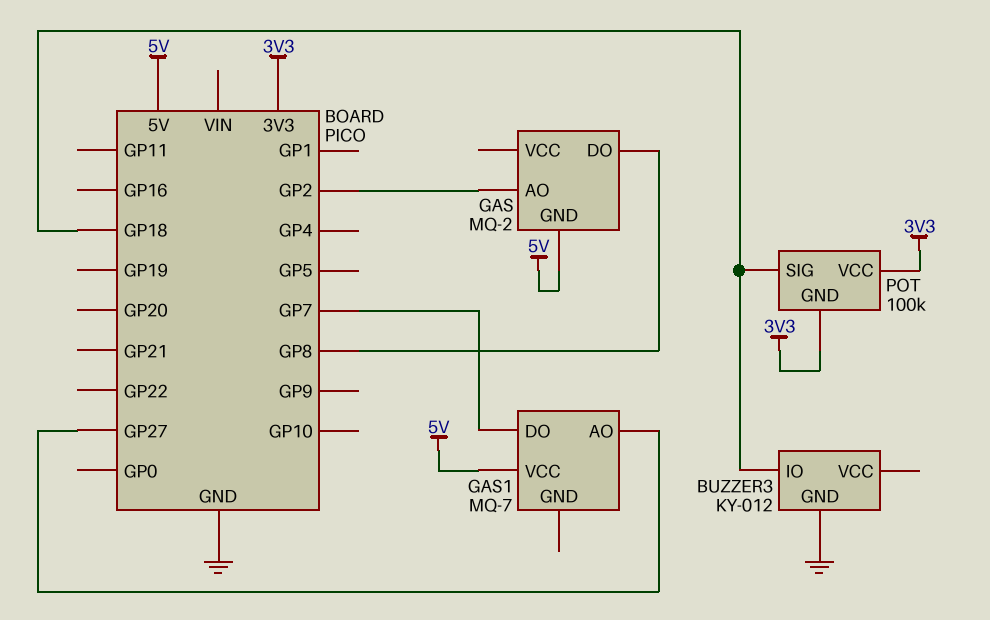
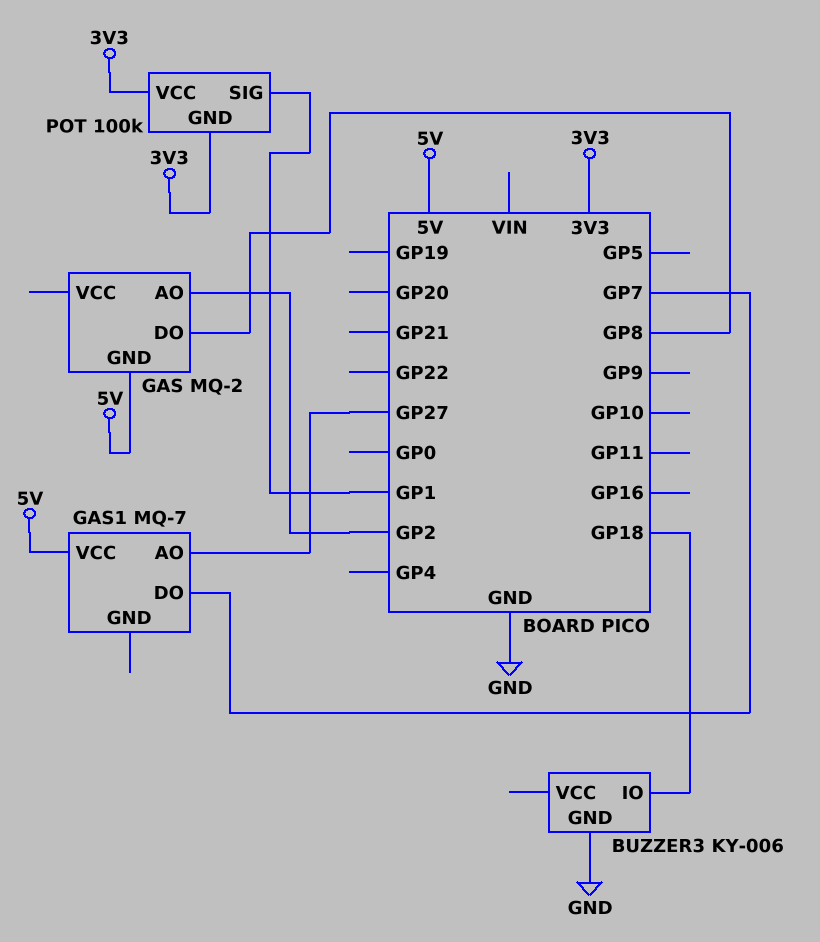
BUZZER3: KY-012 -> KY-006
POT pin SIG: GP18 -> GP1

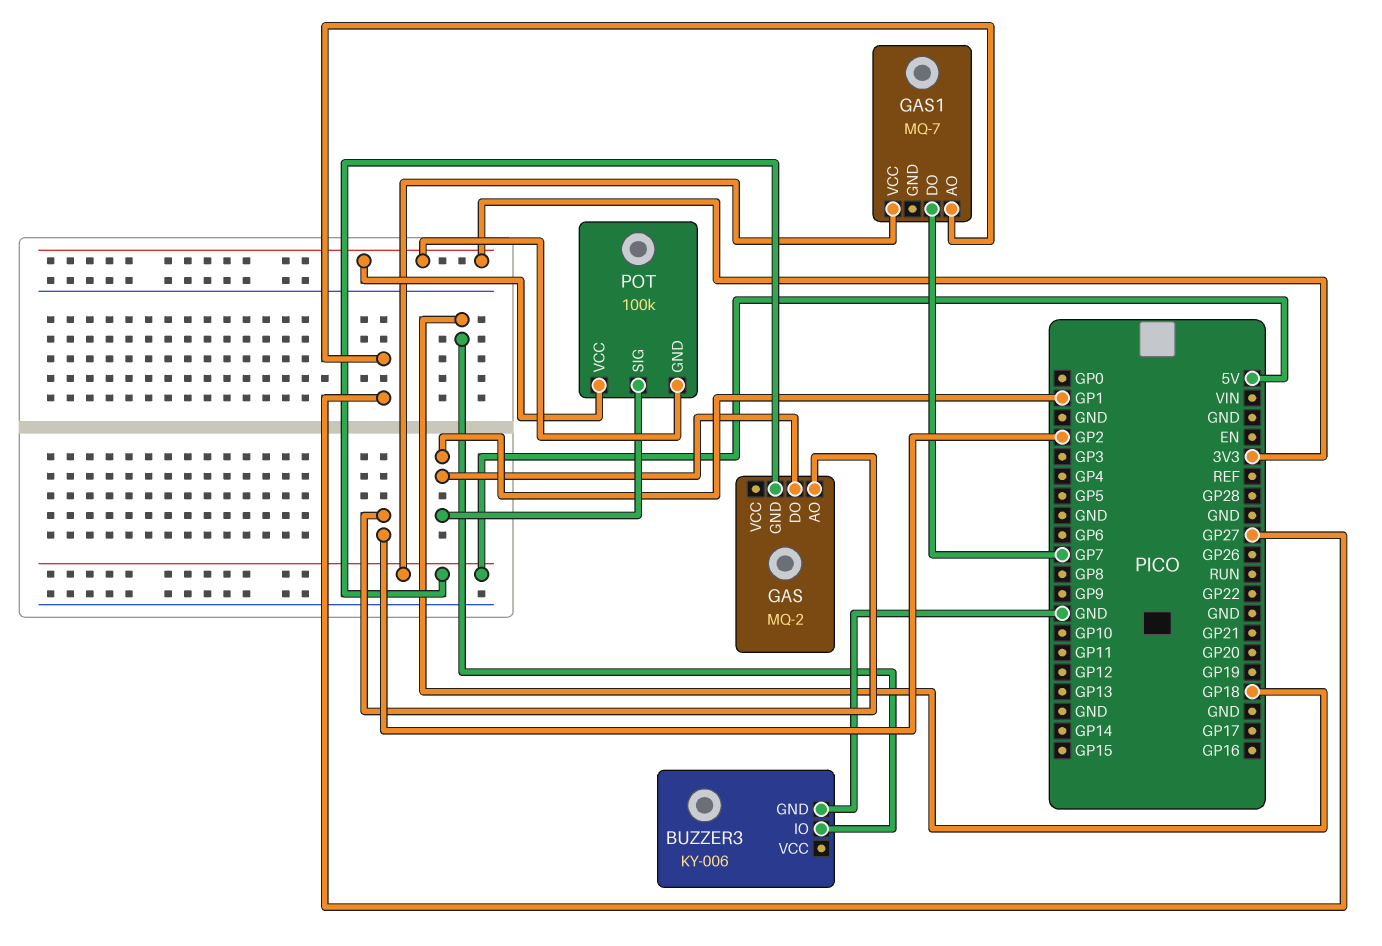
GAS pin DO: GP8 -> GP1

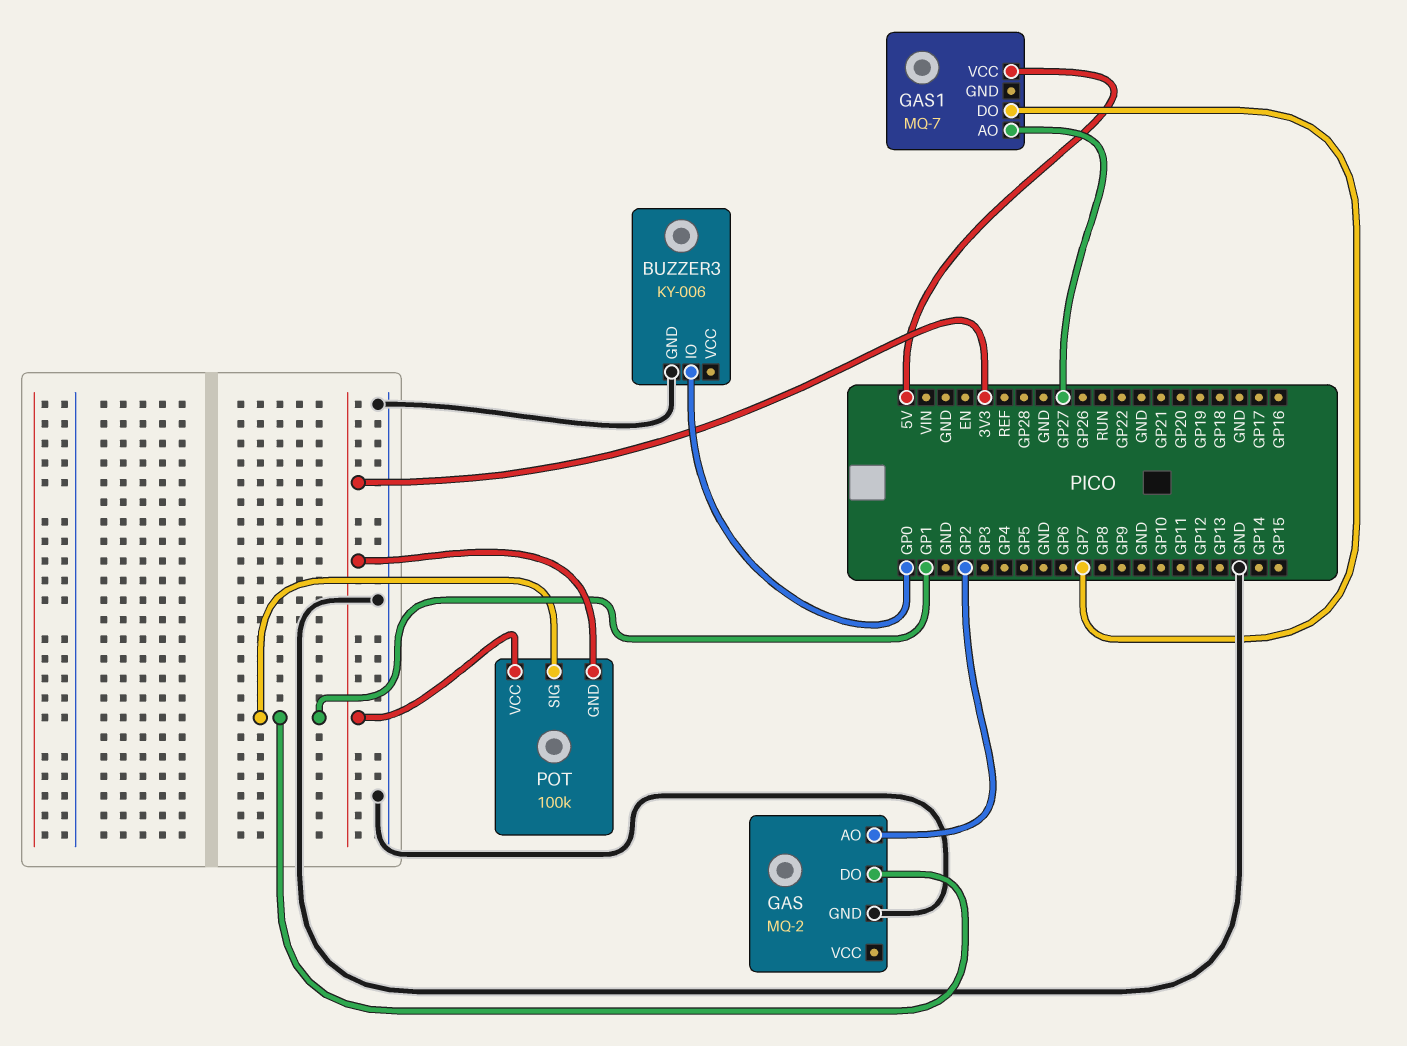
BUZZER3 pin IO: GP18 -> GP0
GAS pin GND: 5V -> GND

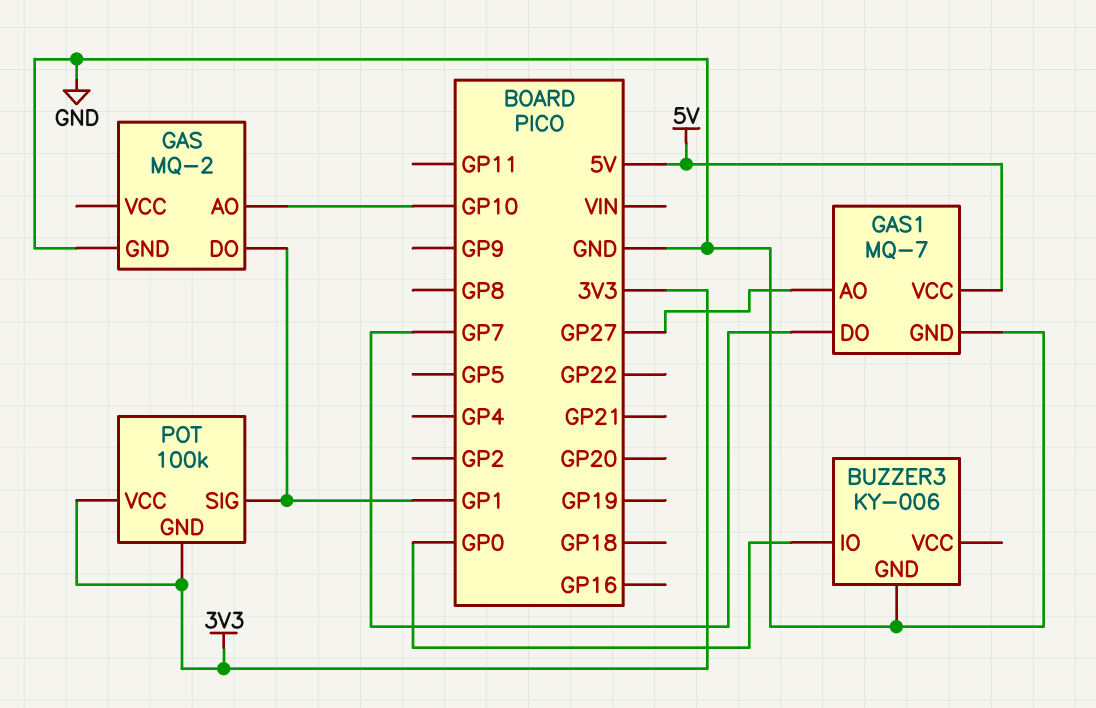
GAS pin AO: GP2 -> GP10
GAS1 pin GND: none -> GND

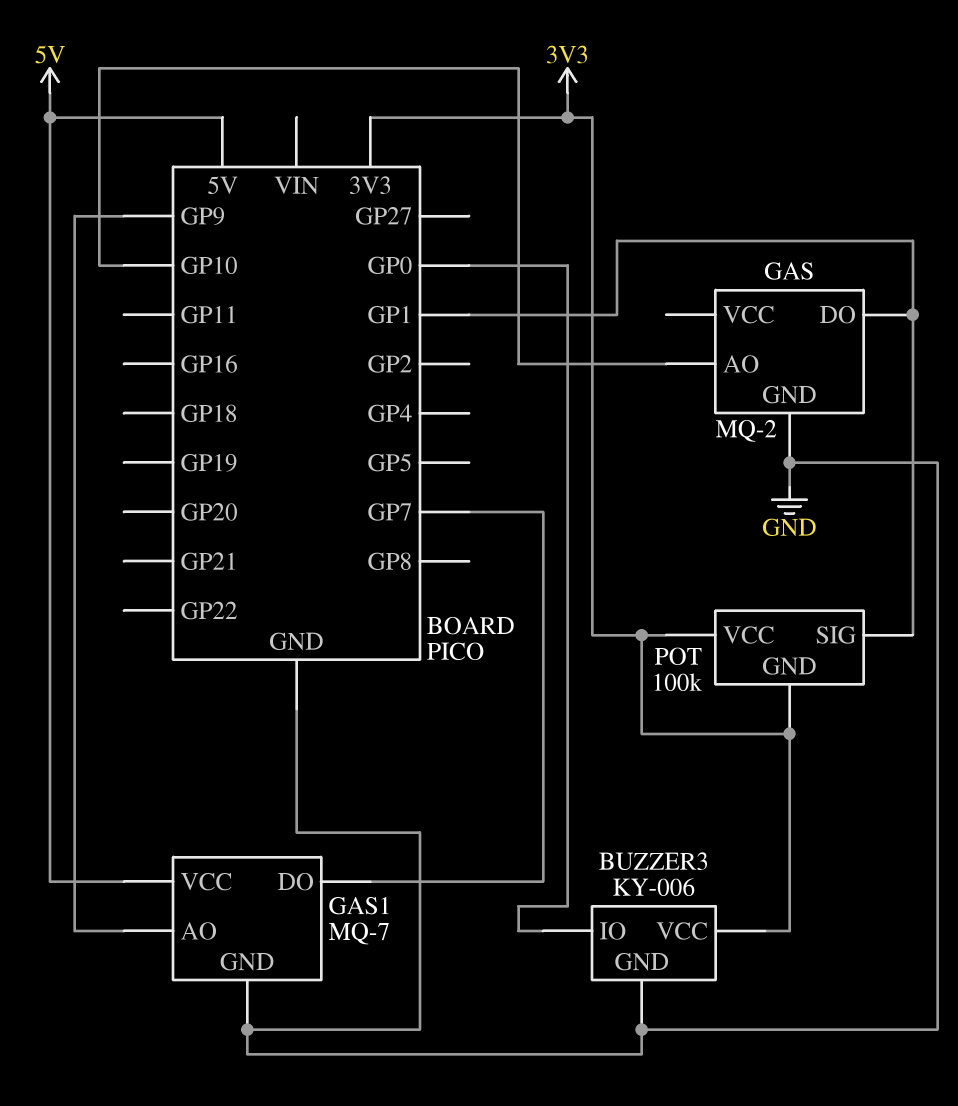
BUZZER3 pin VCC: none -> 3V3
GAS1 pin AO: GP27 -> GP9

